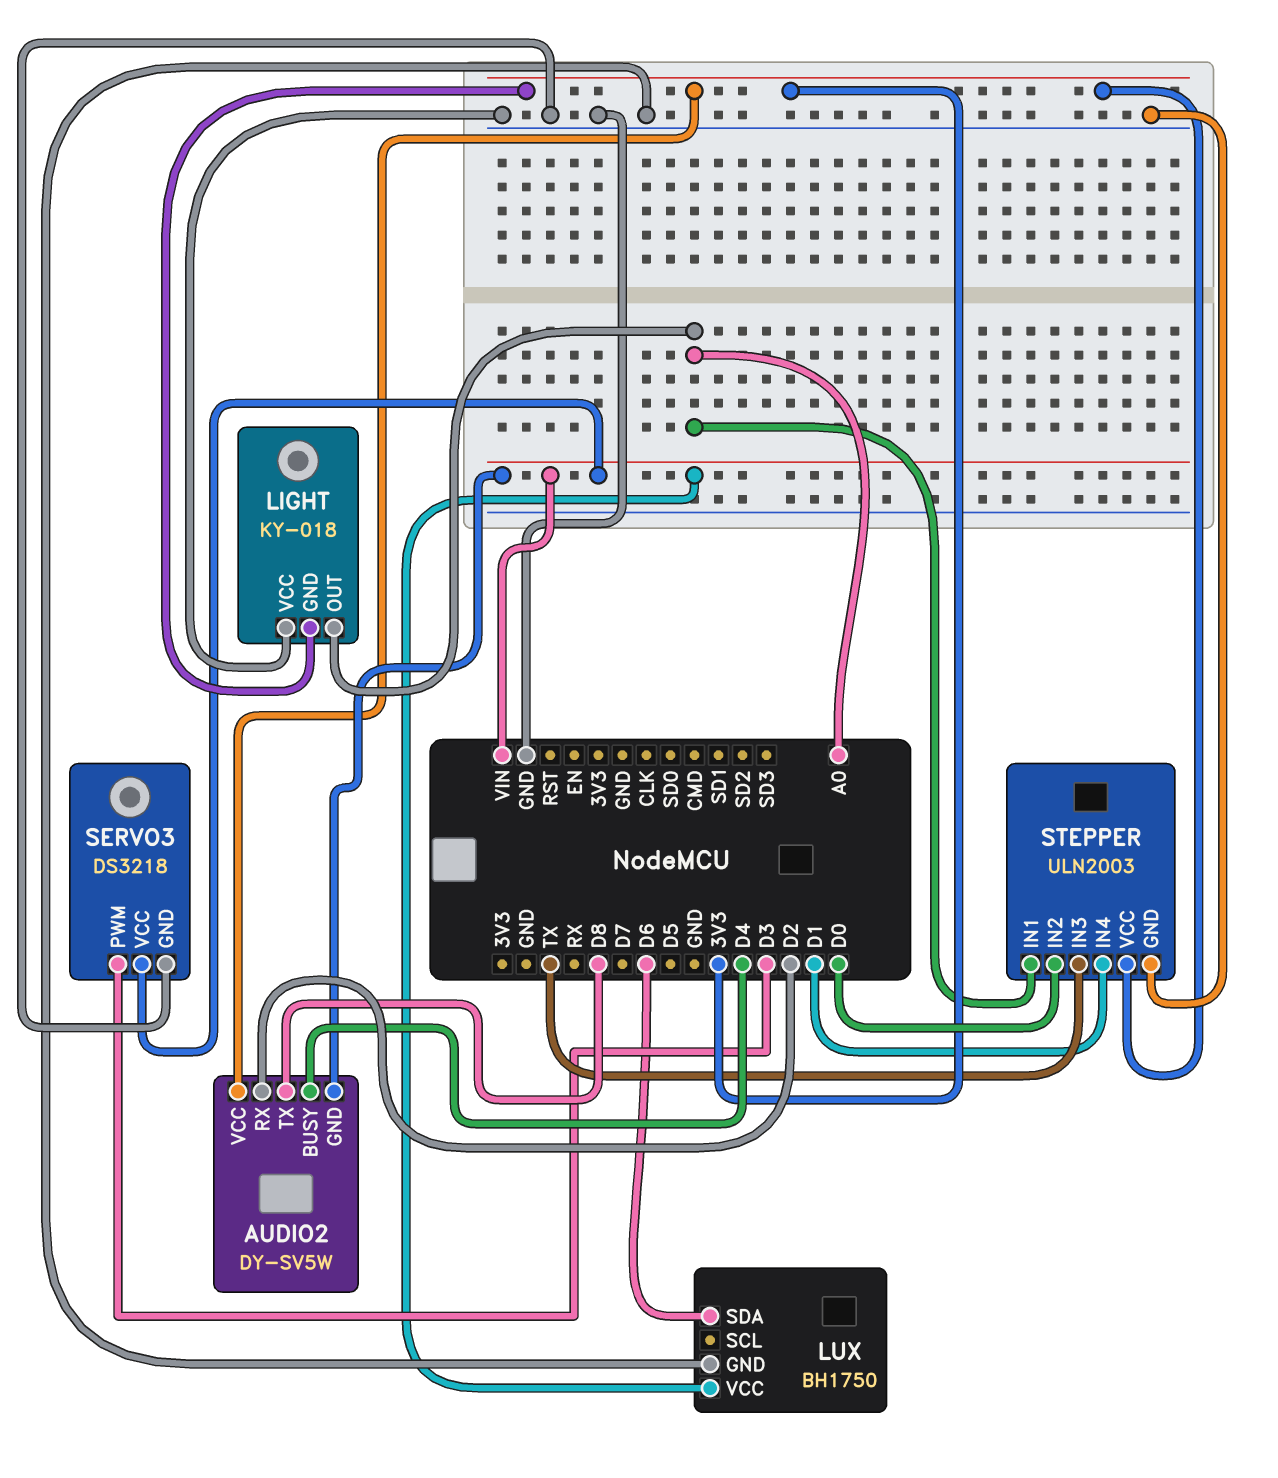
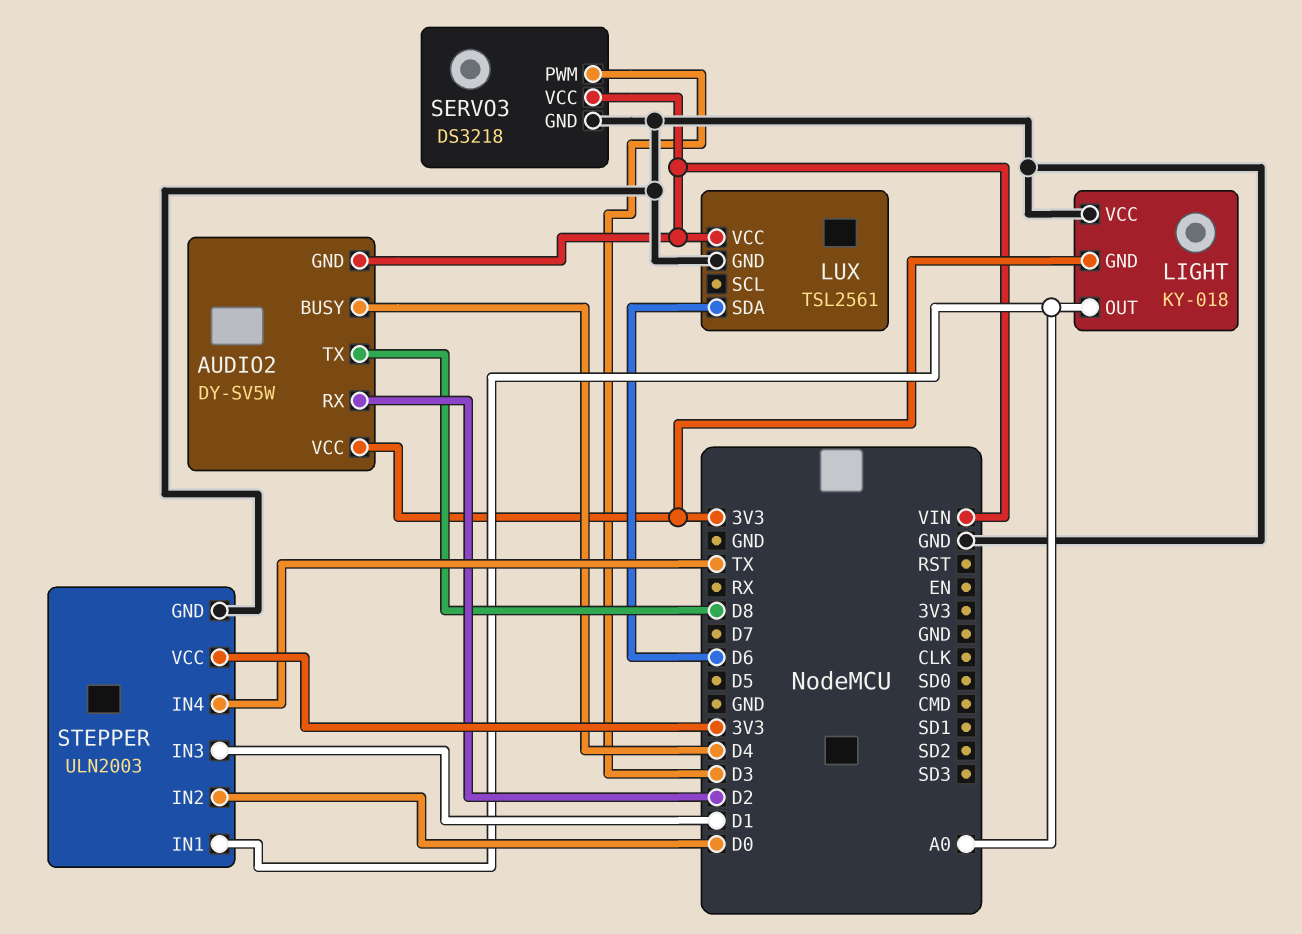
LUX: BH1750 -> TSL2561
STEPPER pin IN3: TX -> D1
STEPPER pin IN4: D1 -> TX

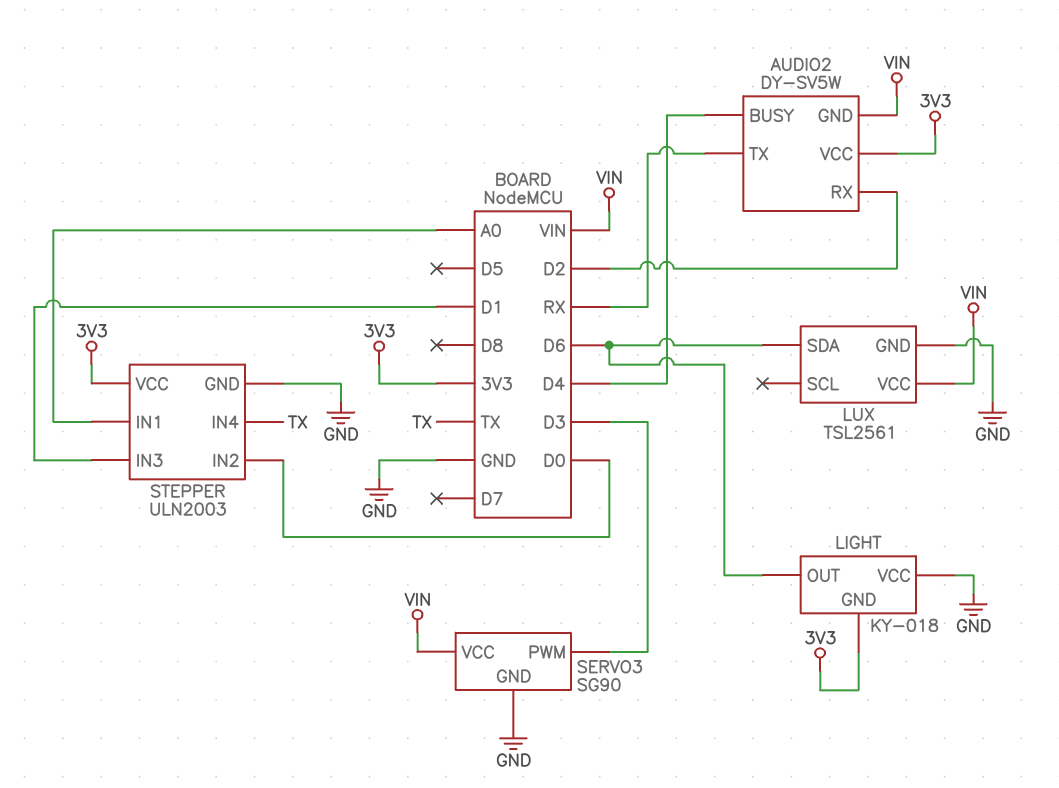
AUDIO2 pin TX: D8 -> RX
LIGHT pin OUT: A0 -> D6
SERVO3: DS3218 -> SG90

